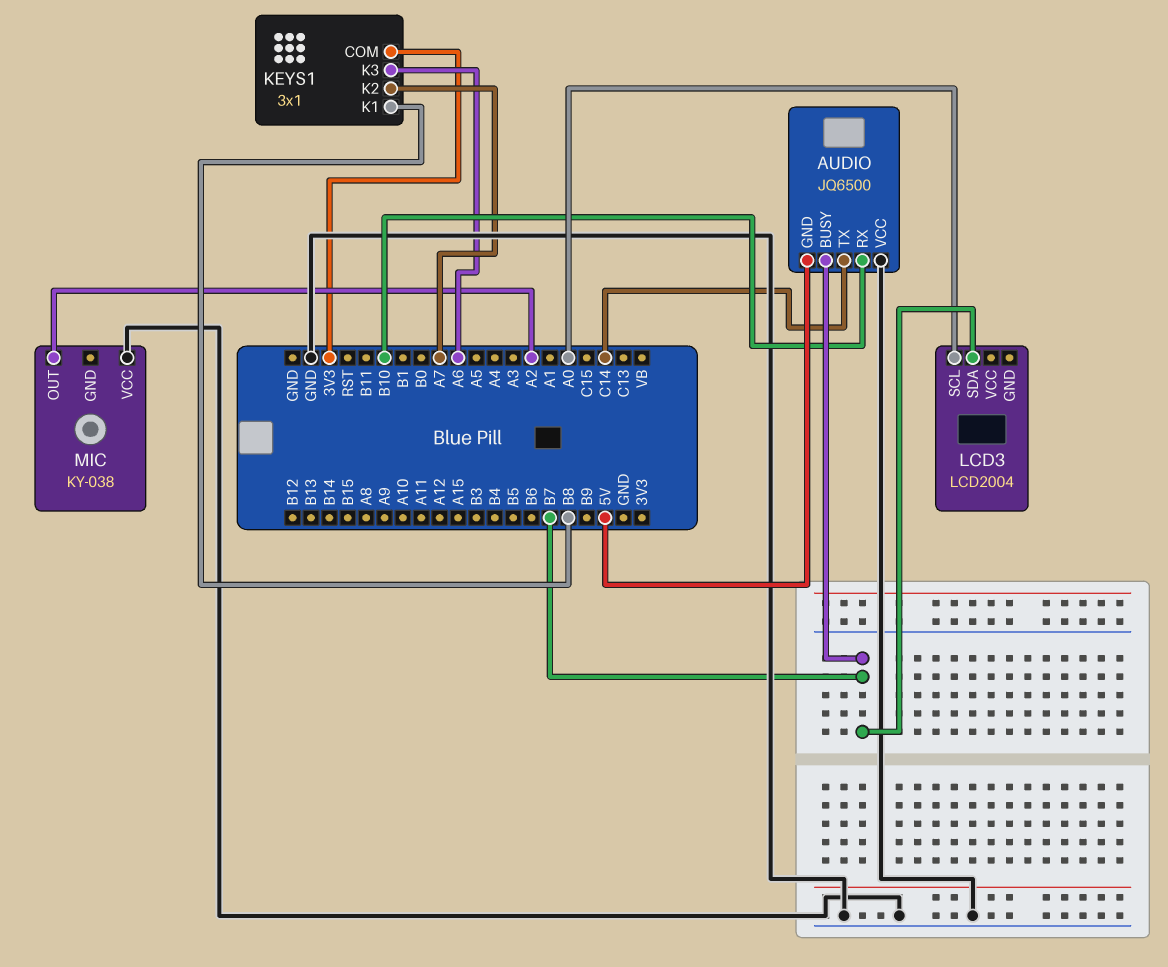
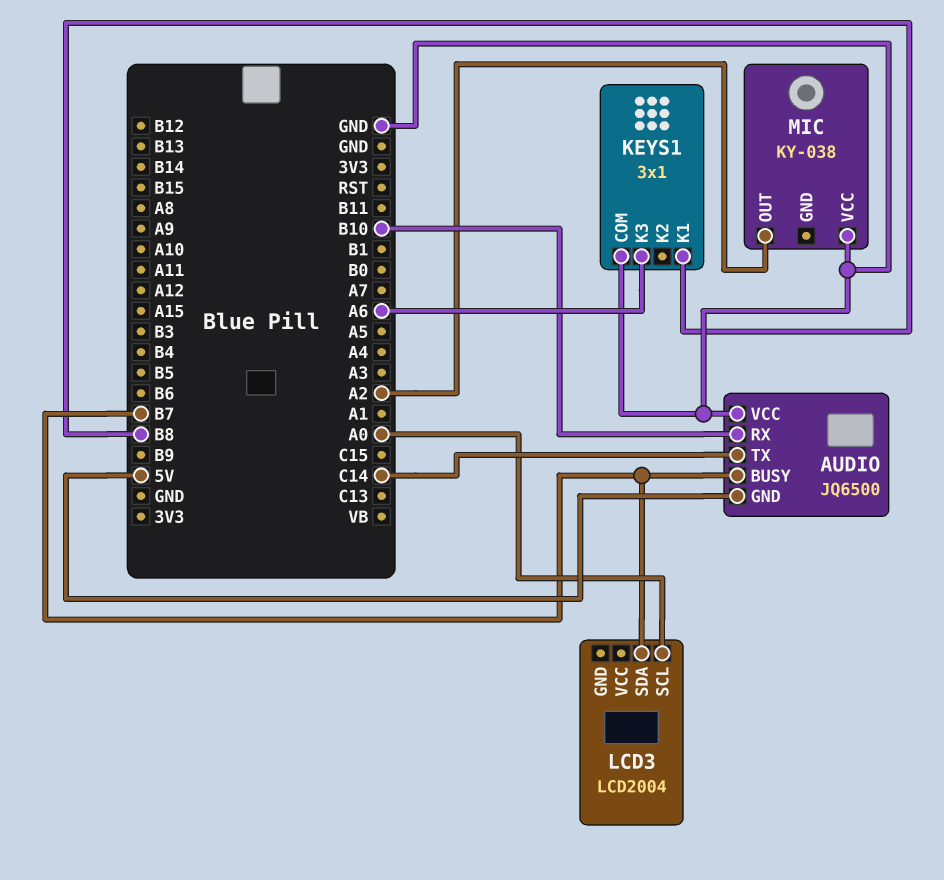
KEYS1 pin COM: 3V3 -> GND
KEYS1 pin K2: A7 -> none

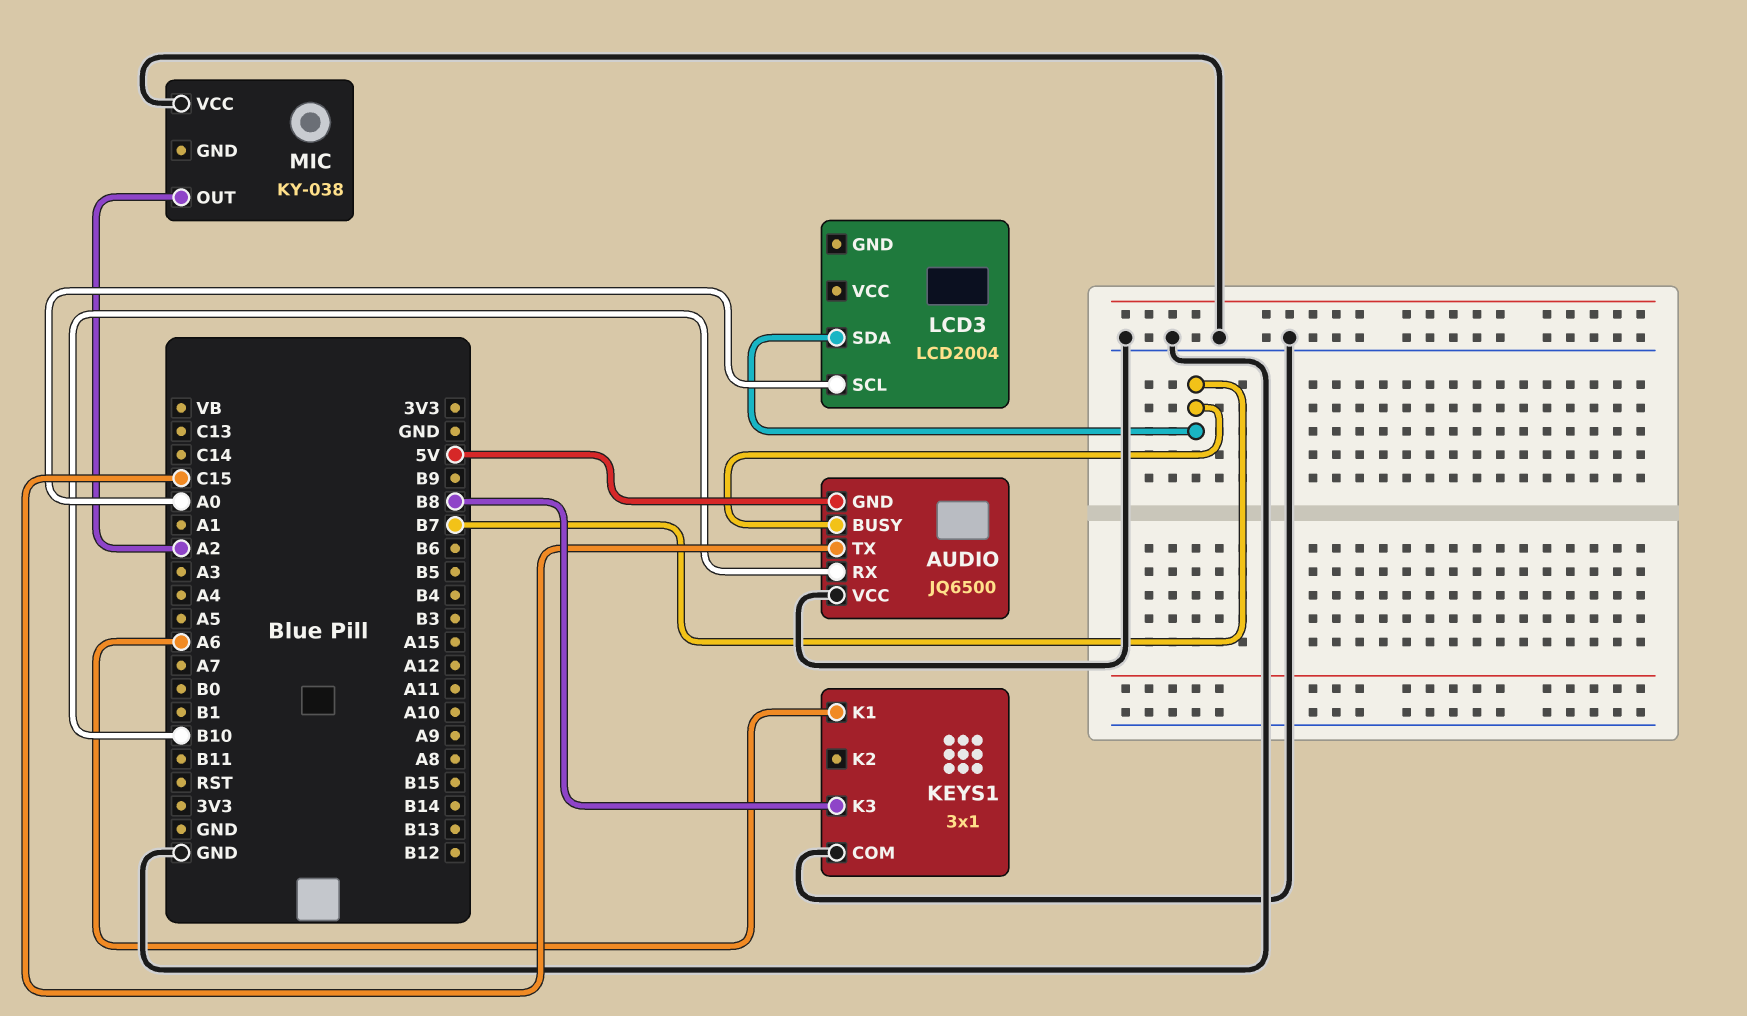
AUDIO pin TX: C14 -> C15
KEYS1 pin K1: B8 -> A6
KEYS1 pin K3: A6 -> B8

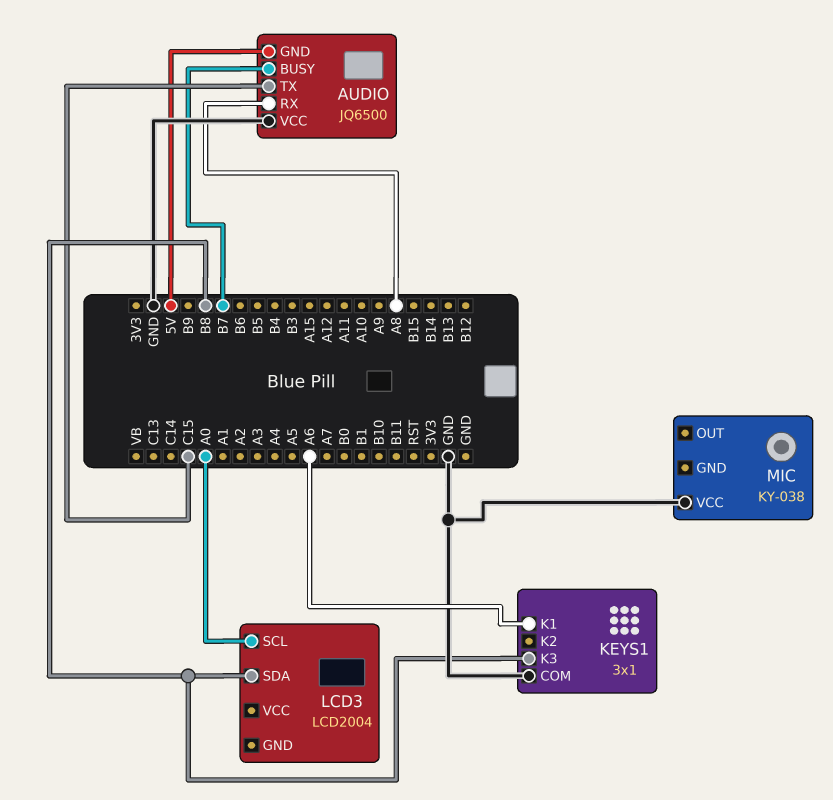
AUDIO pin RX: B10 -> A8
LCD3 pin SDA: B7 -> B8
MIC pin OUT: A2 -> none

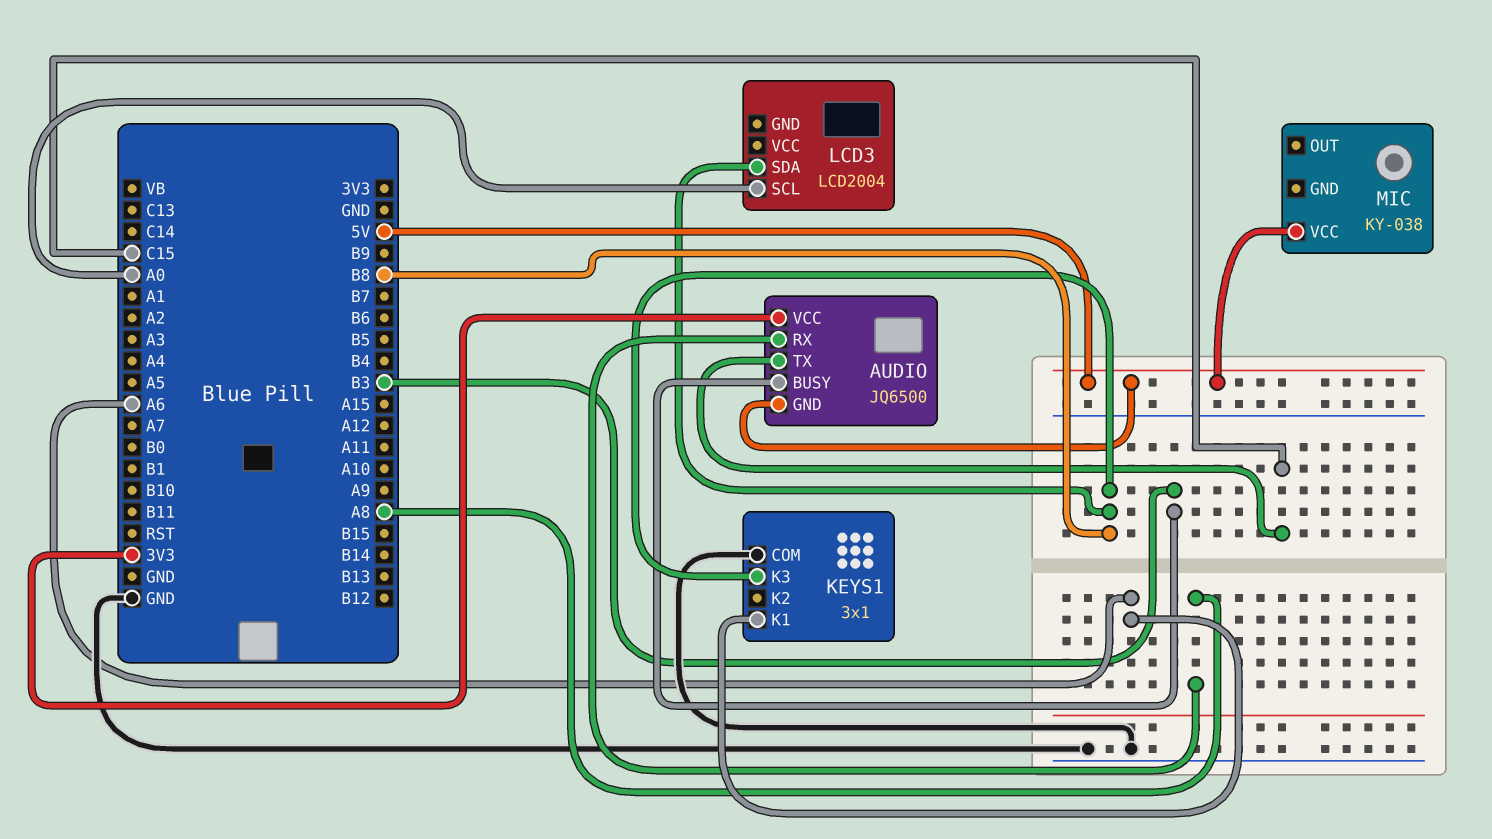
AUDIO pin BUSY: B7 -> B3
AUDIO pin VCC: GND -> 3V3
MIC pin VCC: GND -> 5V

